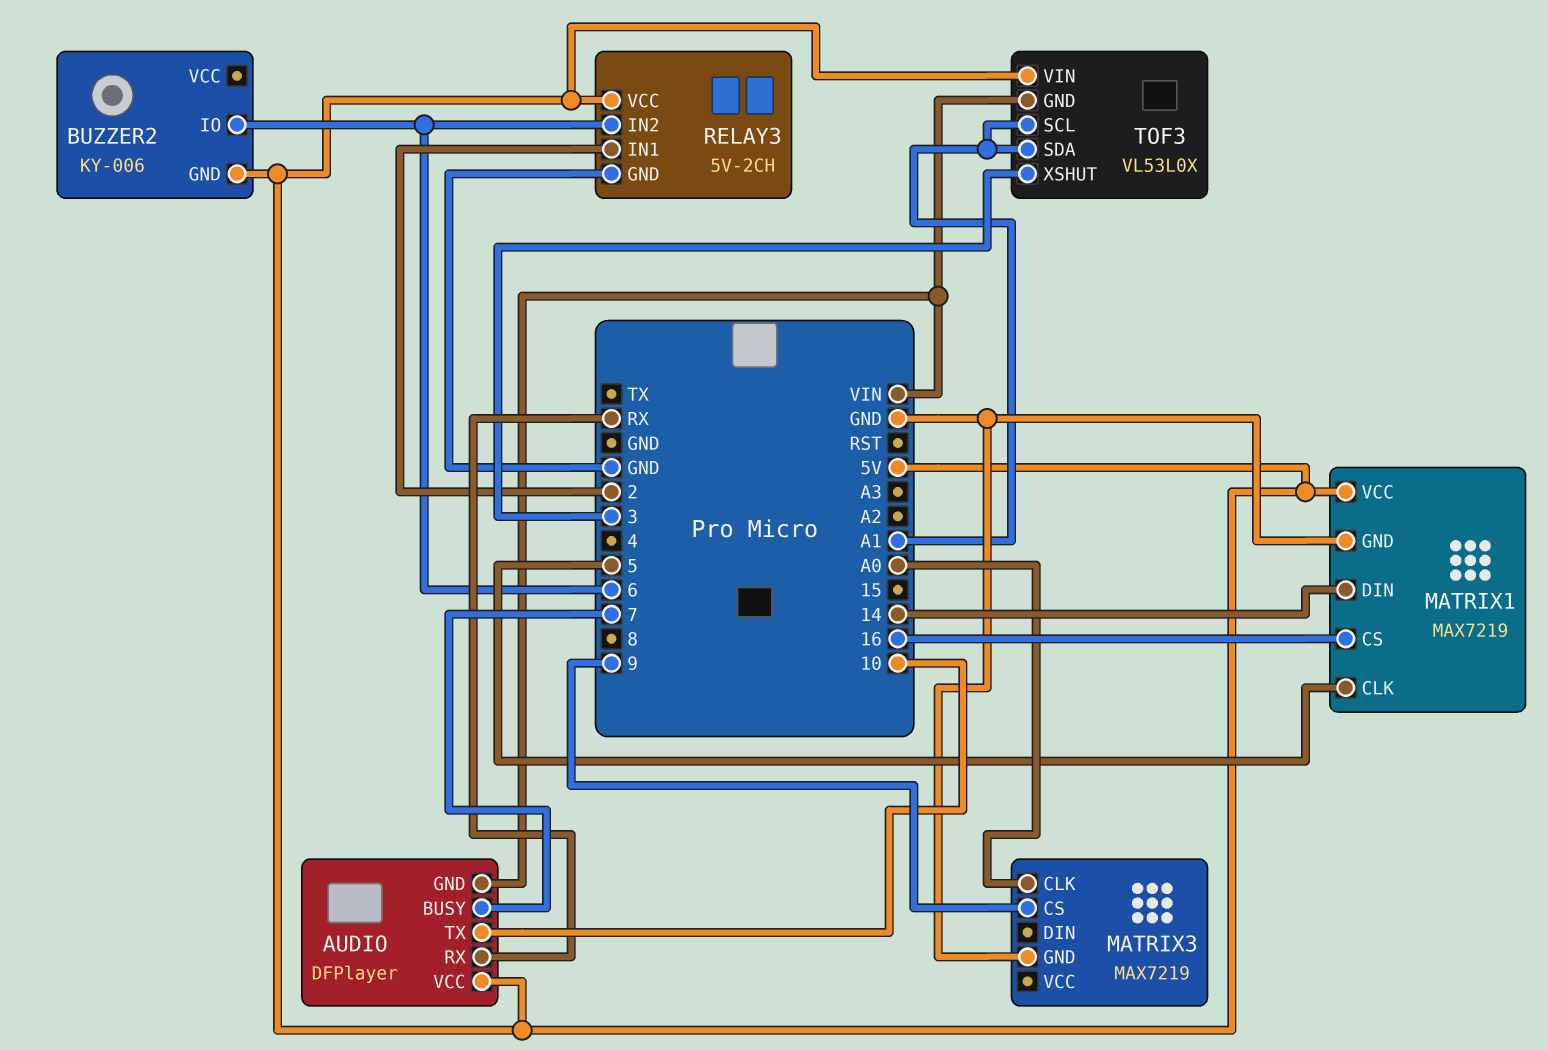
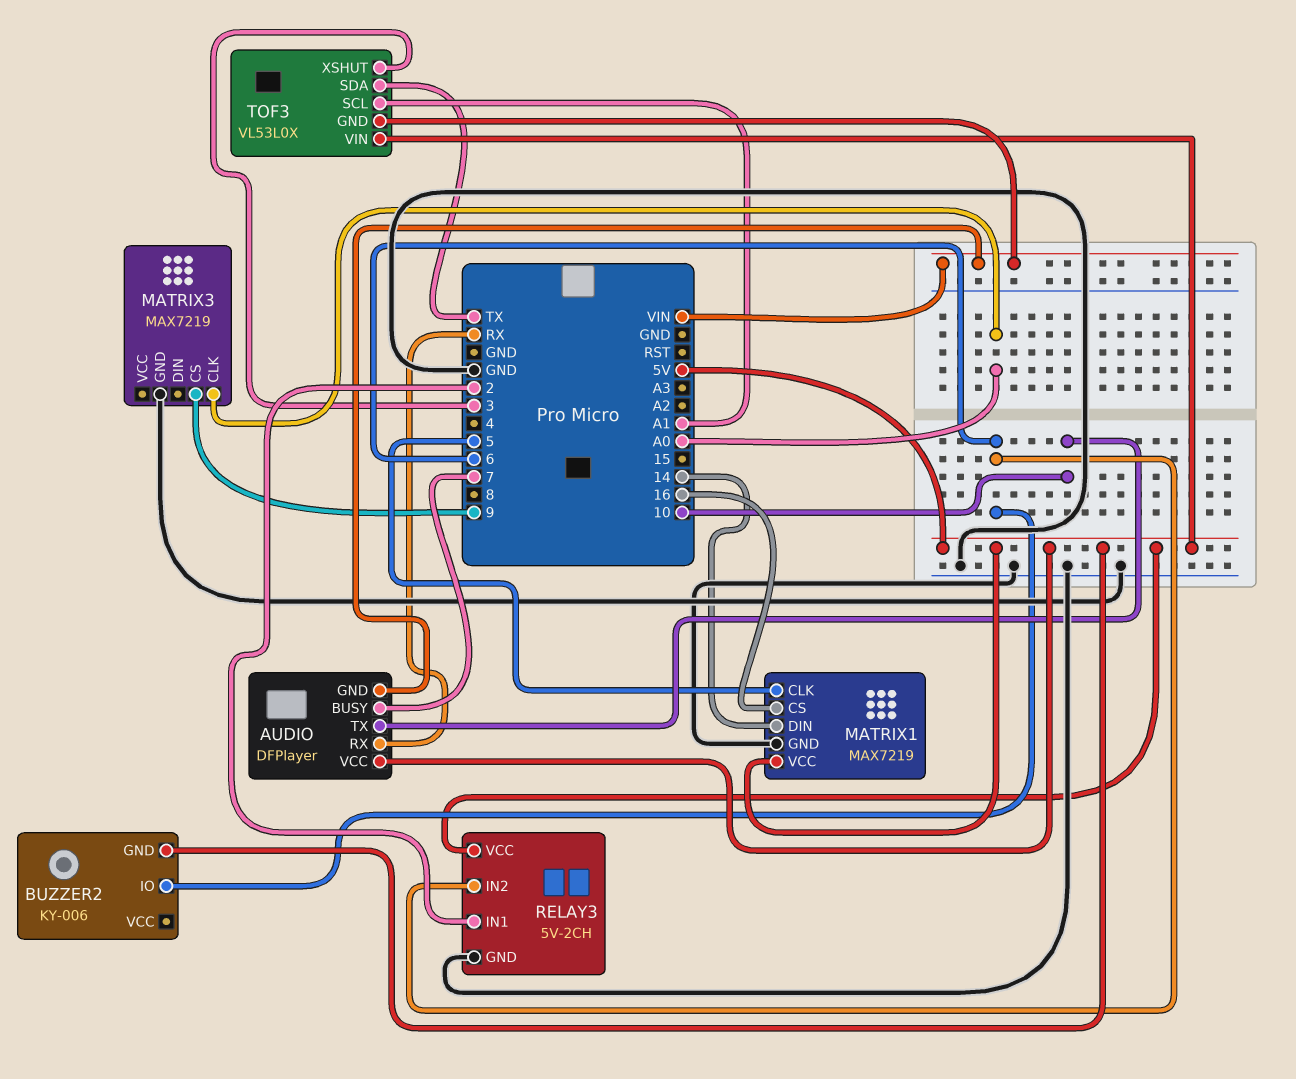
TOF3 pin SDA: A1 -> TX

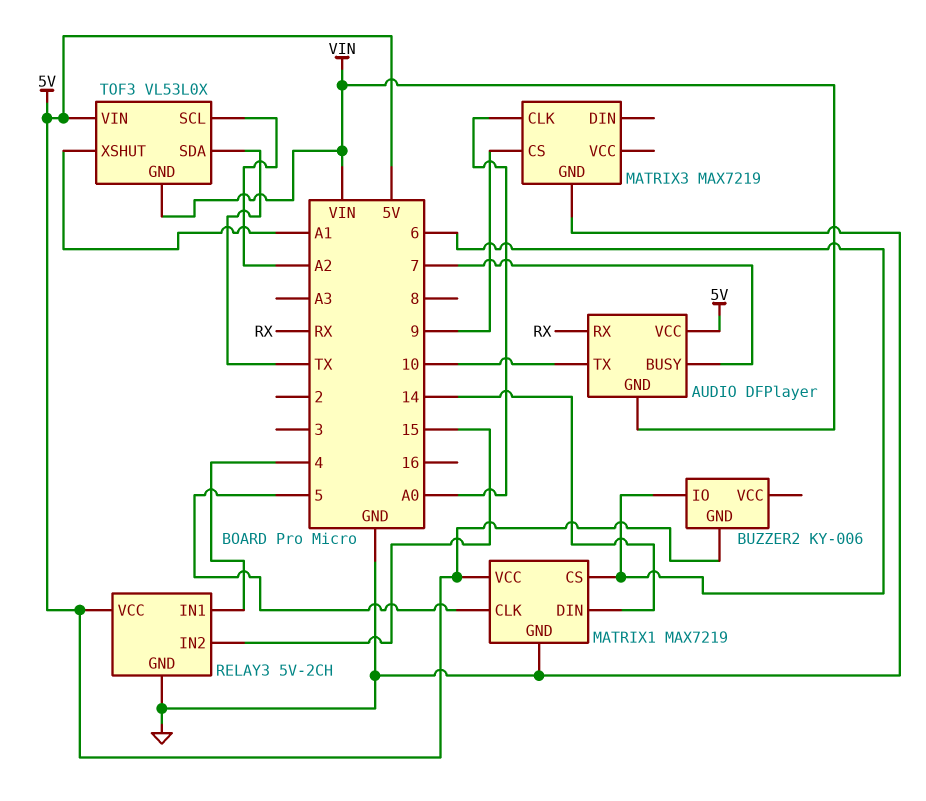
MATRIX1 pin CS: 16 -> 6
RELAY3 pin IN1: 2 -> 4
RELAY3 pin IN2: 6 -> 15
TOF3 pin SCL: A1 -> A2
TOF3 pin XSHUT: 3 -> A1

